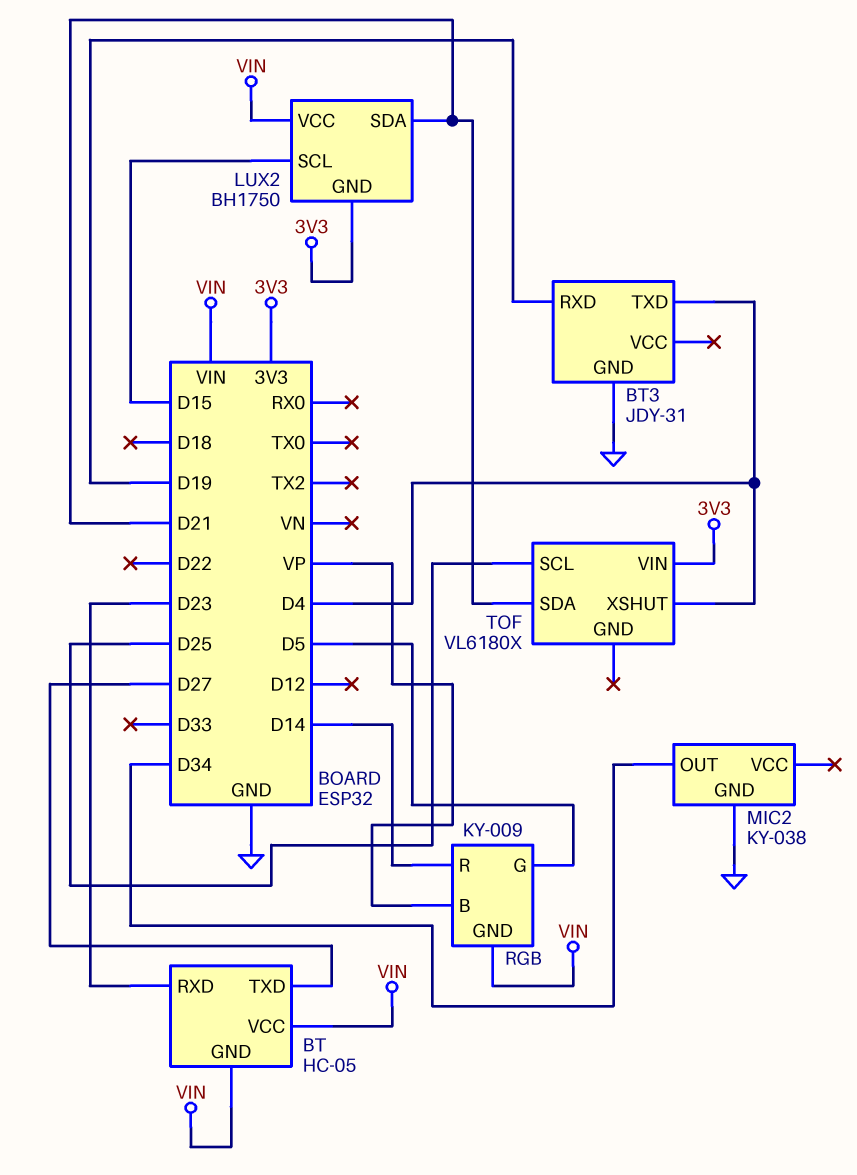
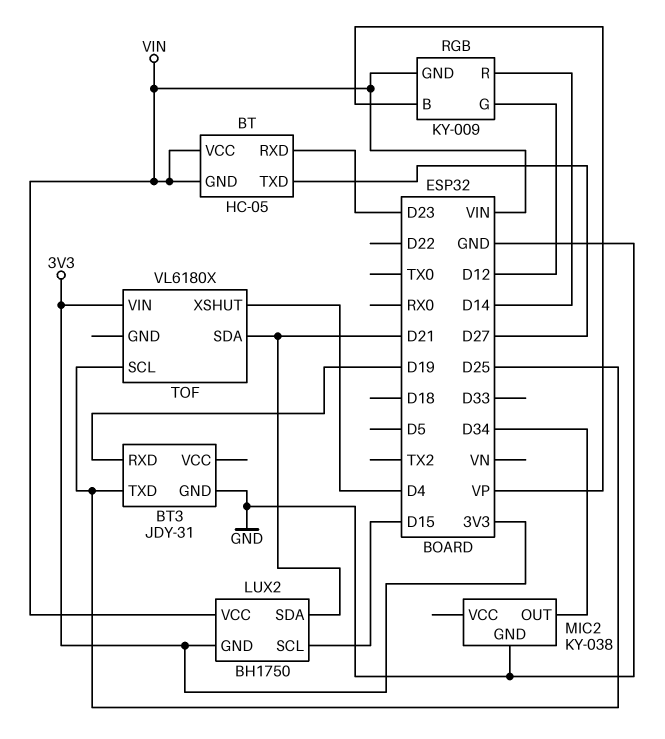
BT3 pin TXD: D4 -> D25
RGB pin G: D5 -> D12

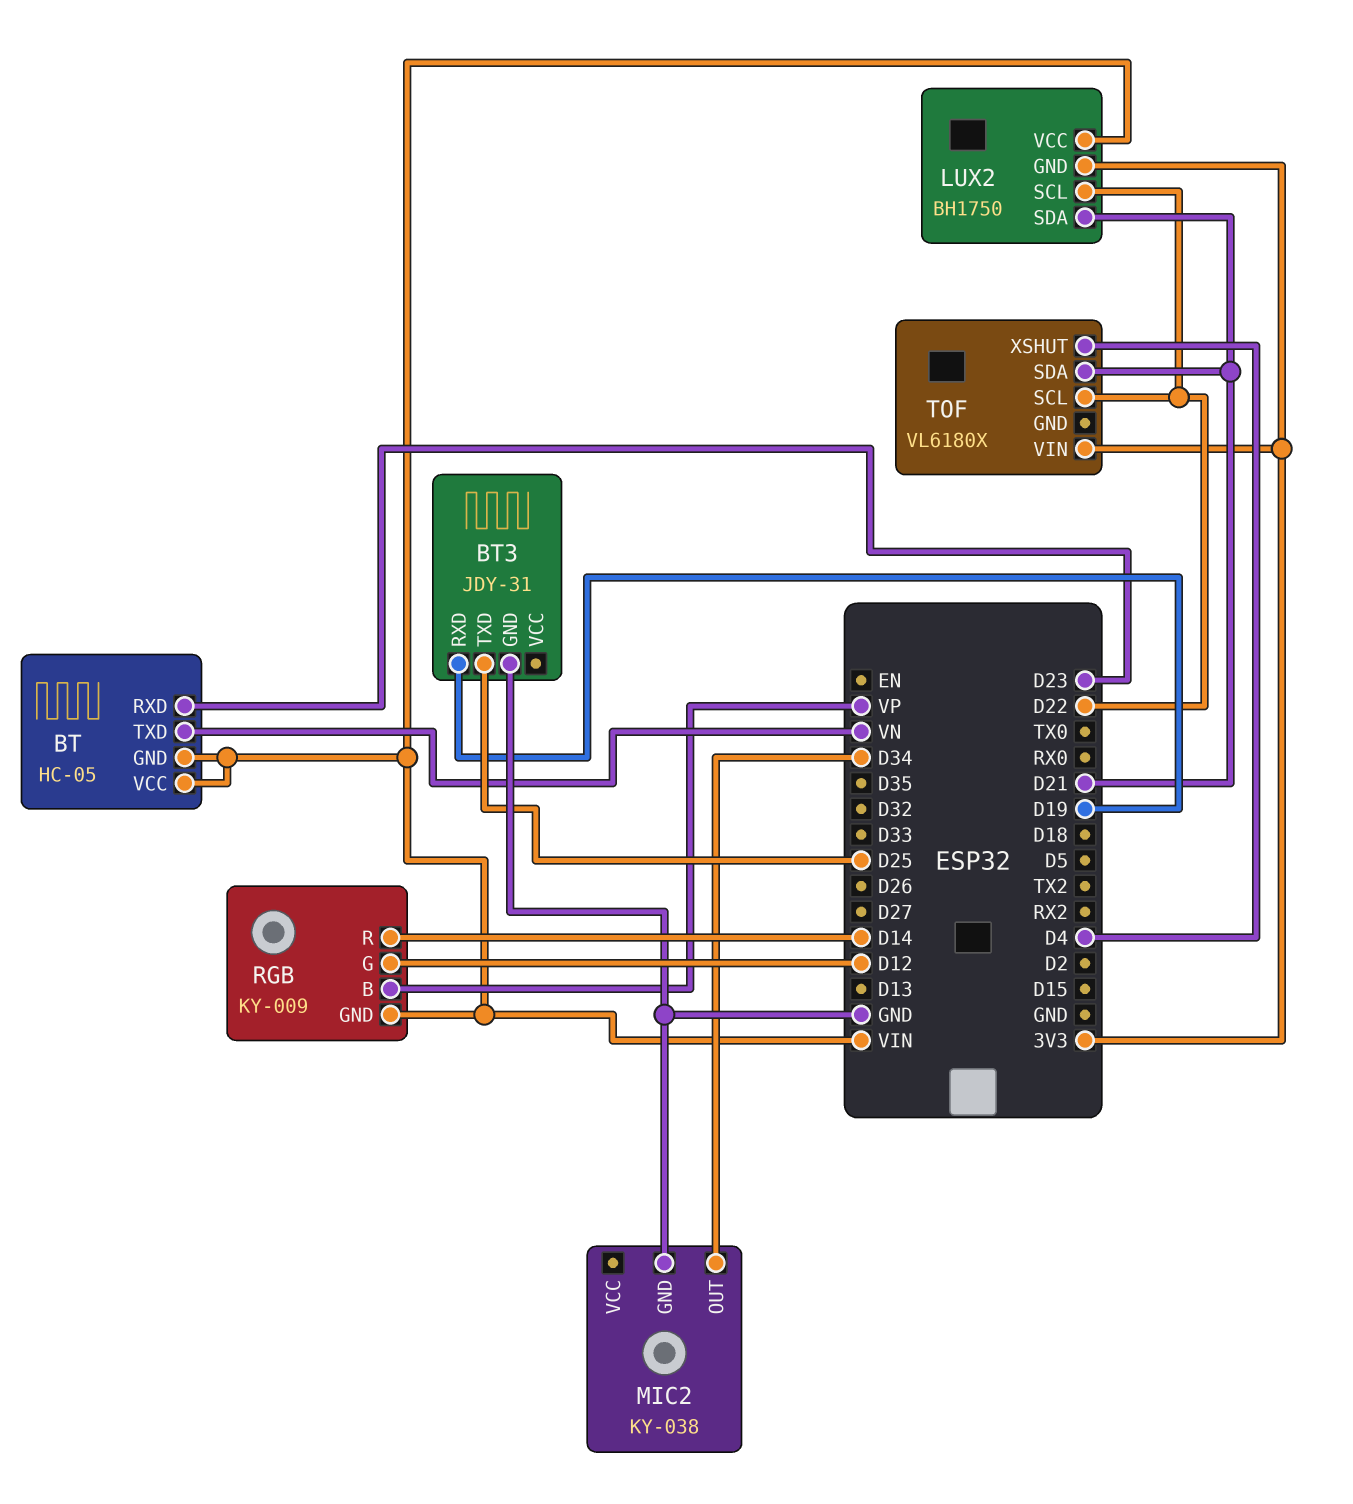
BT pin TXD: D27 -> VN
LUX2 pin SCL: D15 -> D22
TOF pin SCL: D25 -> D22

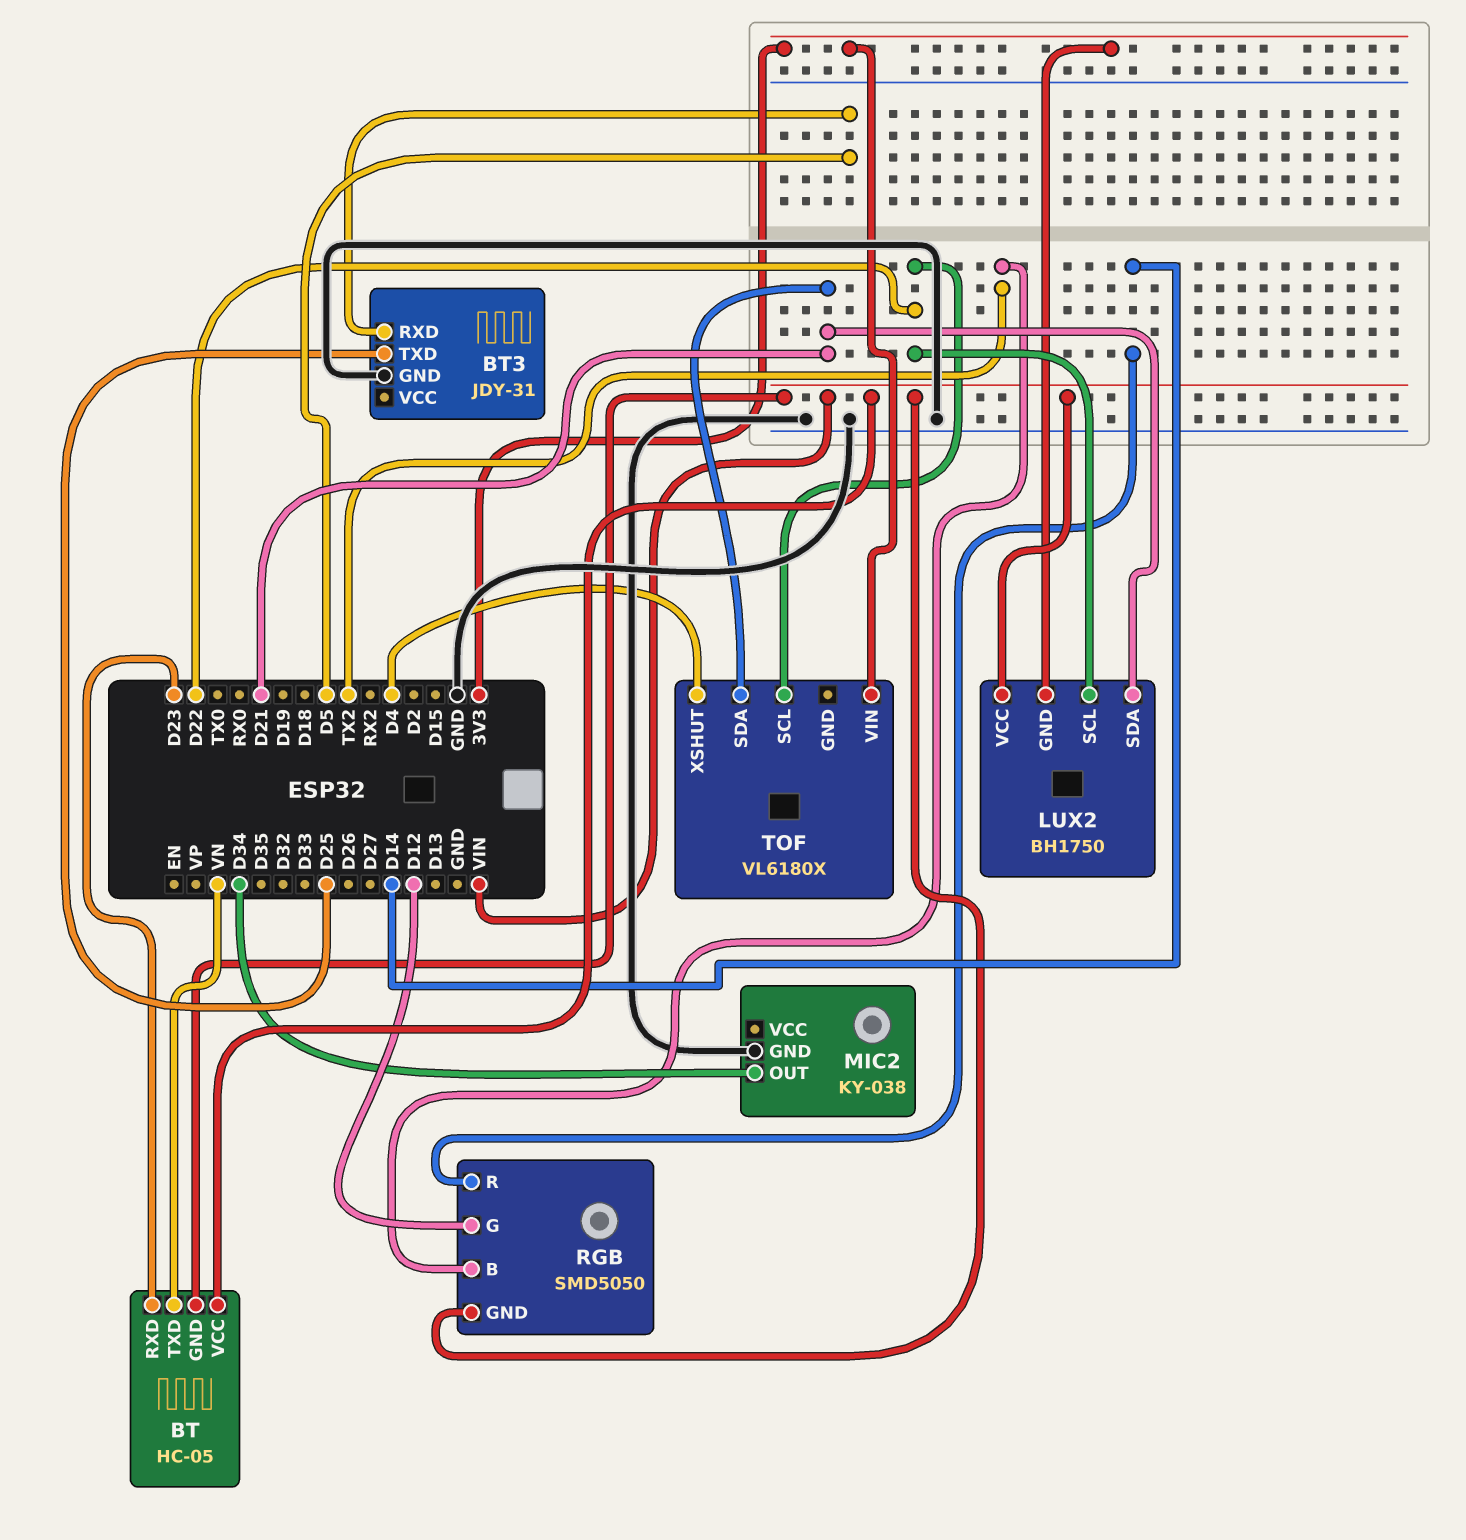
BT3 pin RXD: D19 -> D5
RGB: KY-009 -> SMD5050
RGB pin B: VP -> TX2

